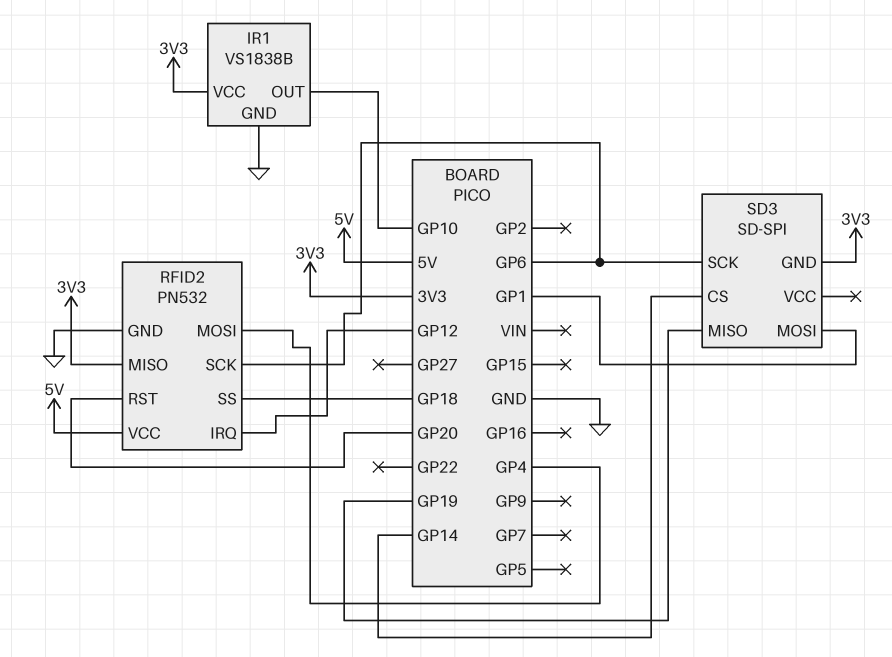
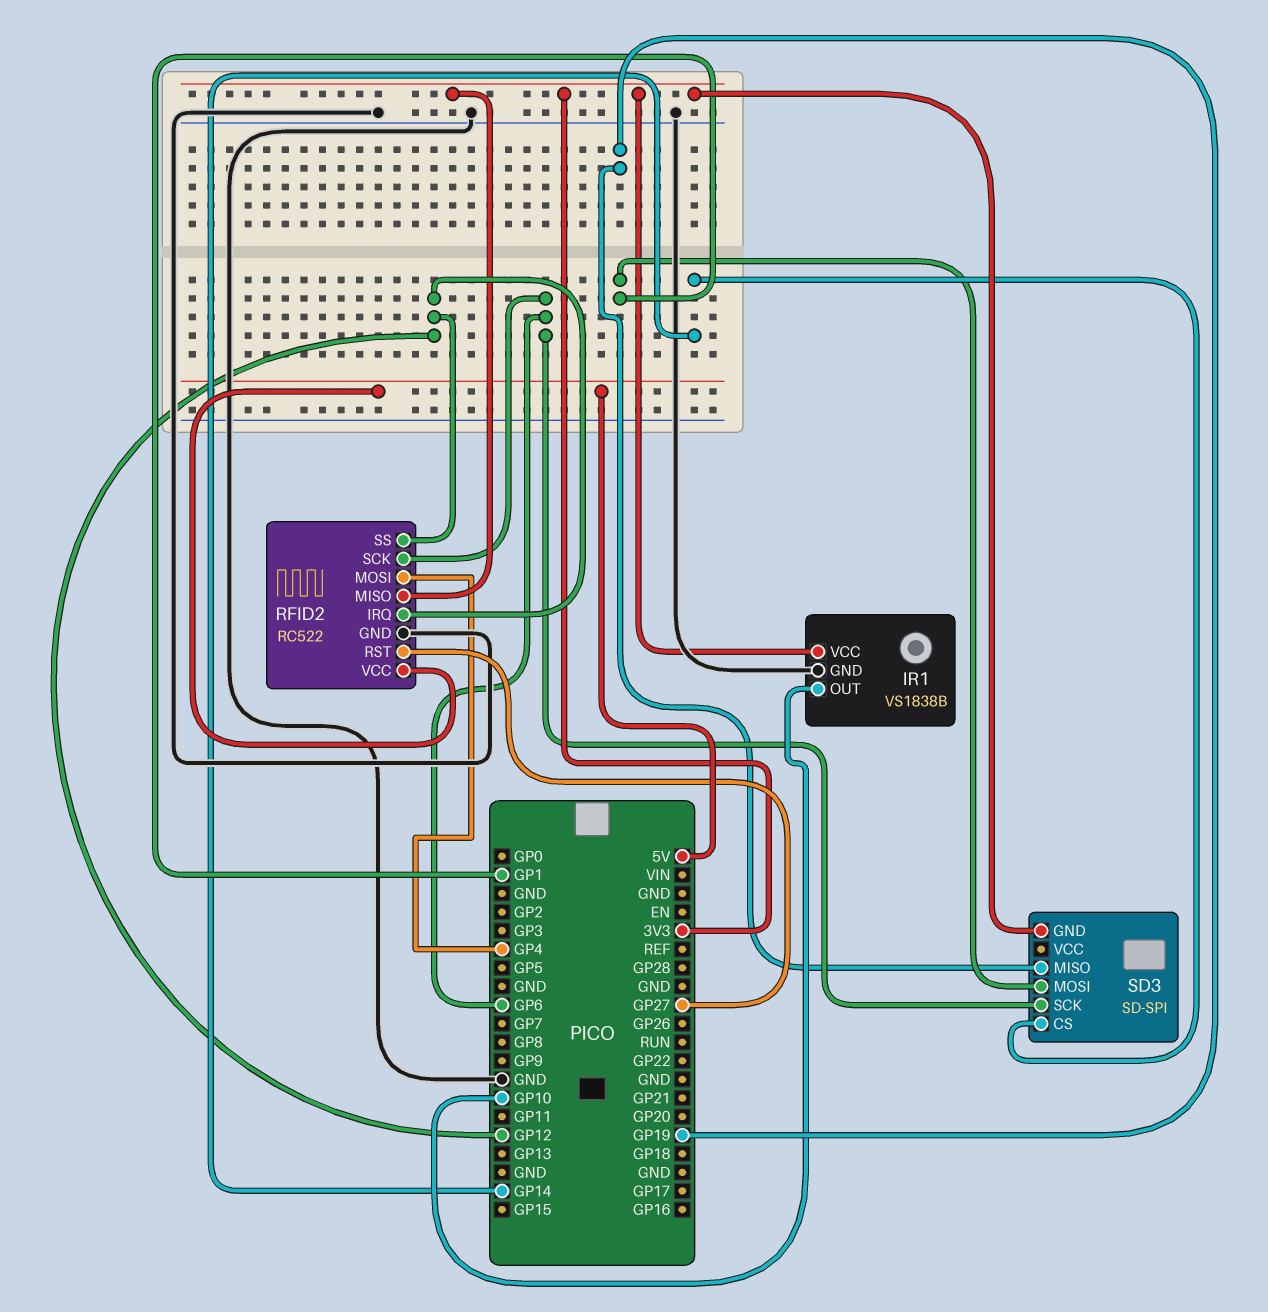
RFID2: PN532 -> RC522
RFID2 pin RST: GP20 -> GP27
RFID2 pin SS: GP18 -> GP12

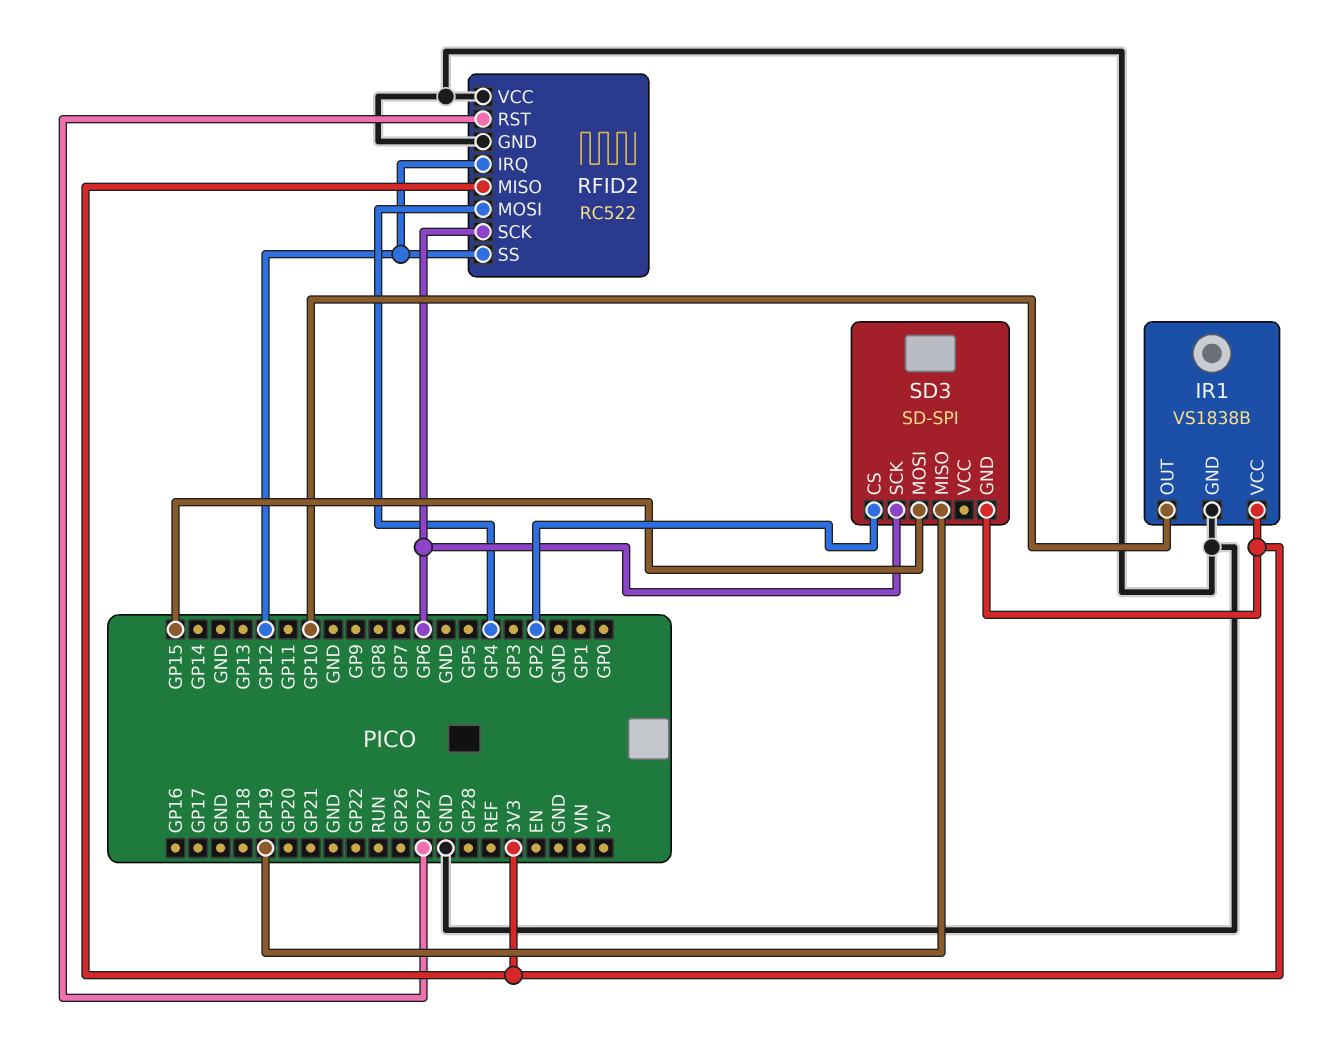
RFID2 pin VCC: 5V -> GND
SD3 pin CS: GP14 -> GP2
SD3 pin MOSI: GP1 -> GP15

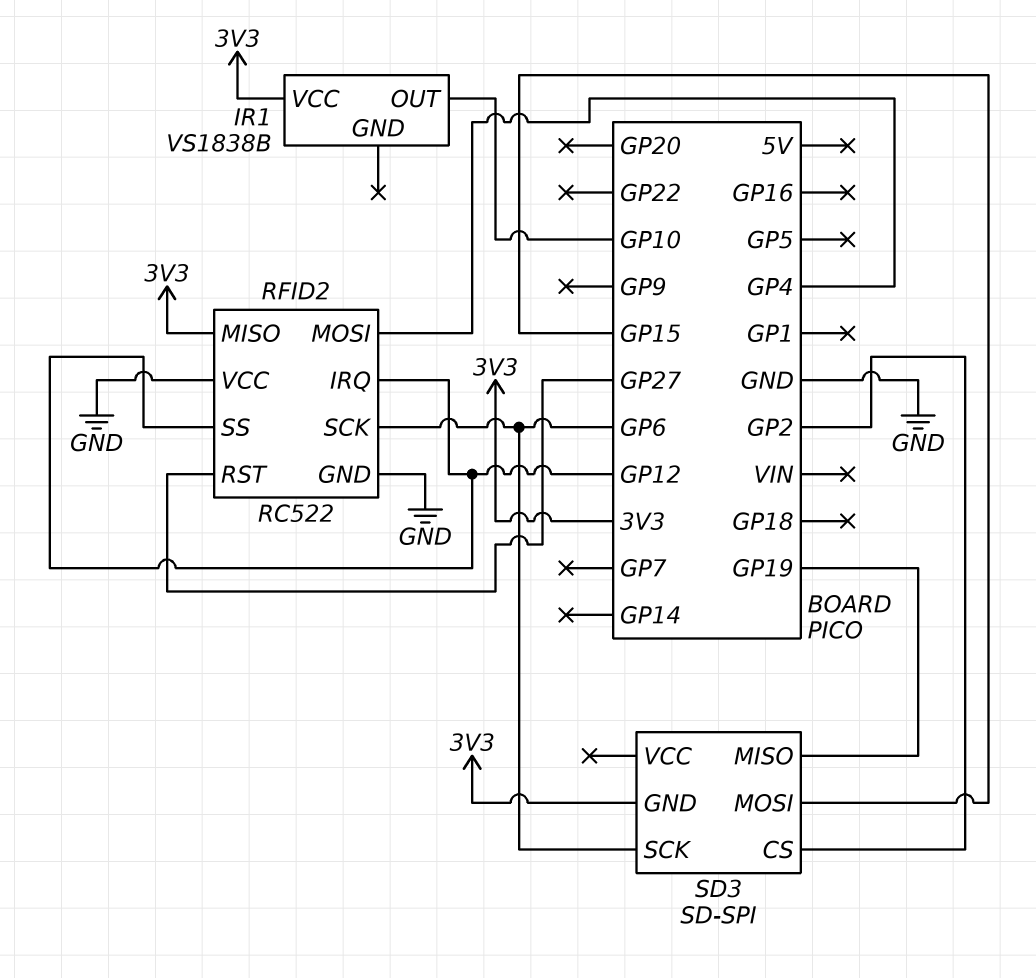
IR1 pin GND: GND -> none

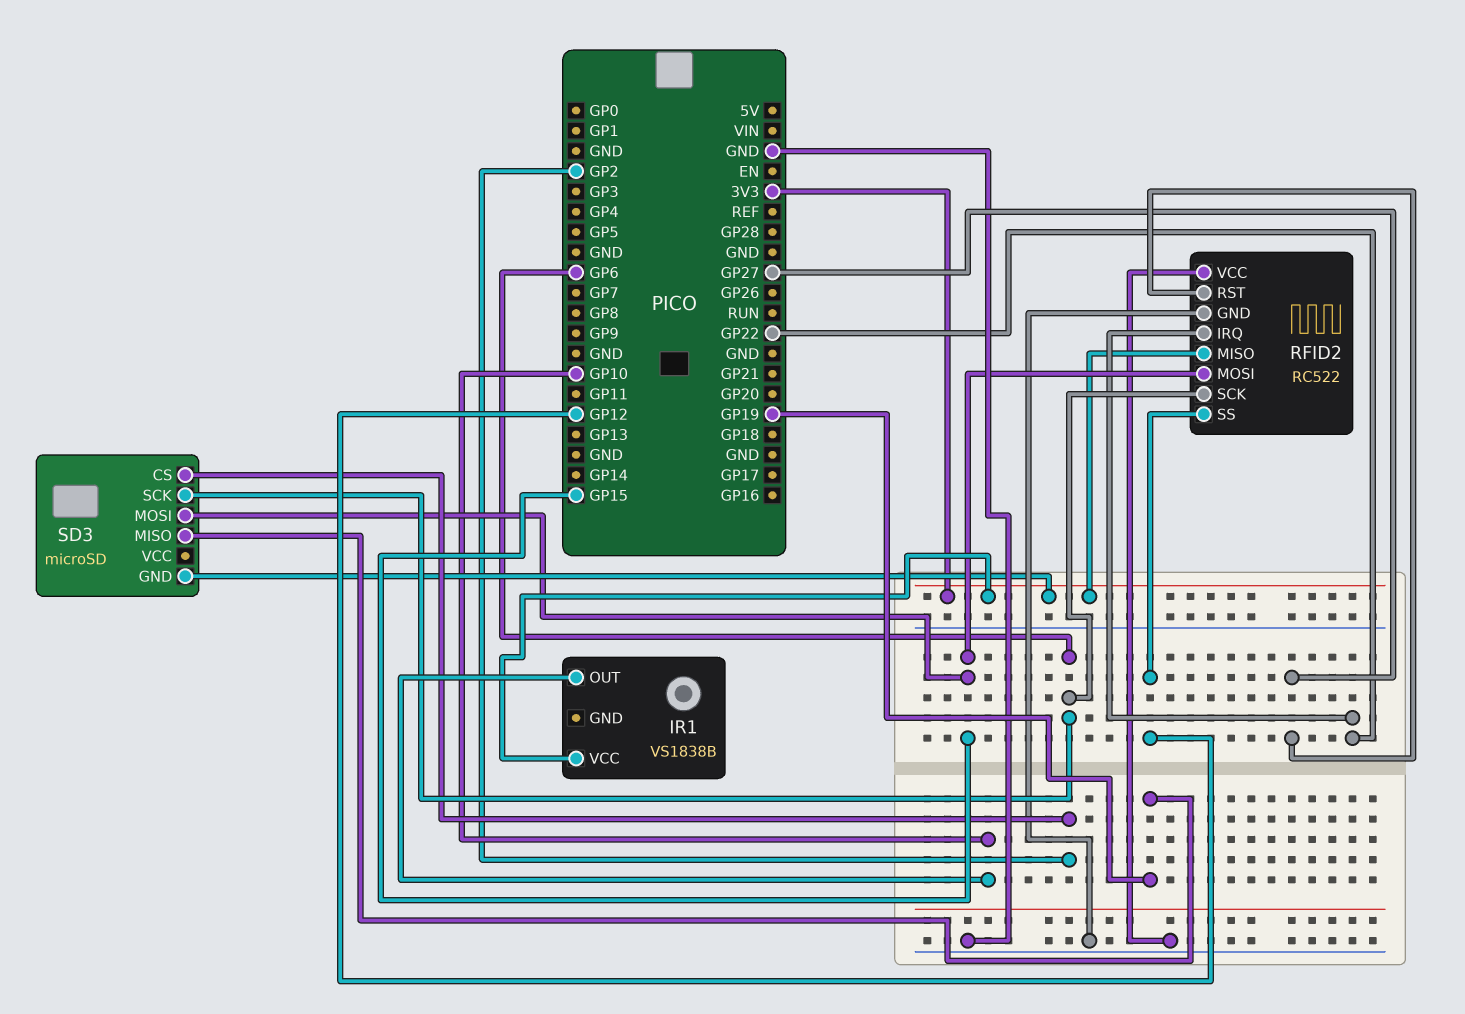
RFID2 pin IRQ: GP12 -> GP22
RFID2 pin MOSI: GP4 -> GP15
SD3: SD-SPI -> microSD

